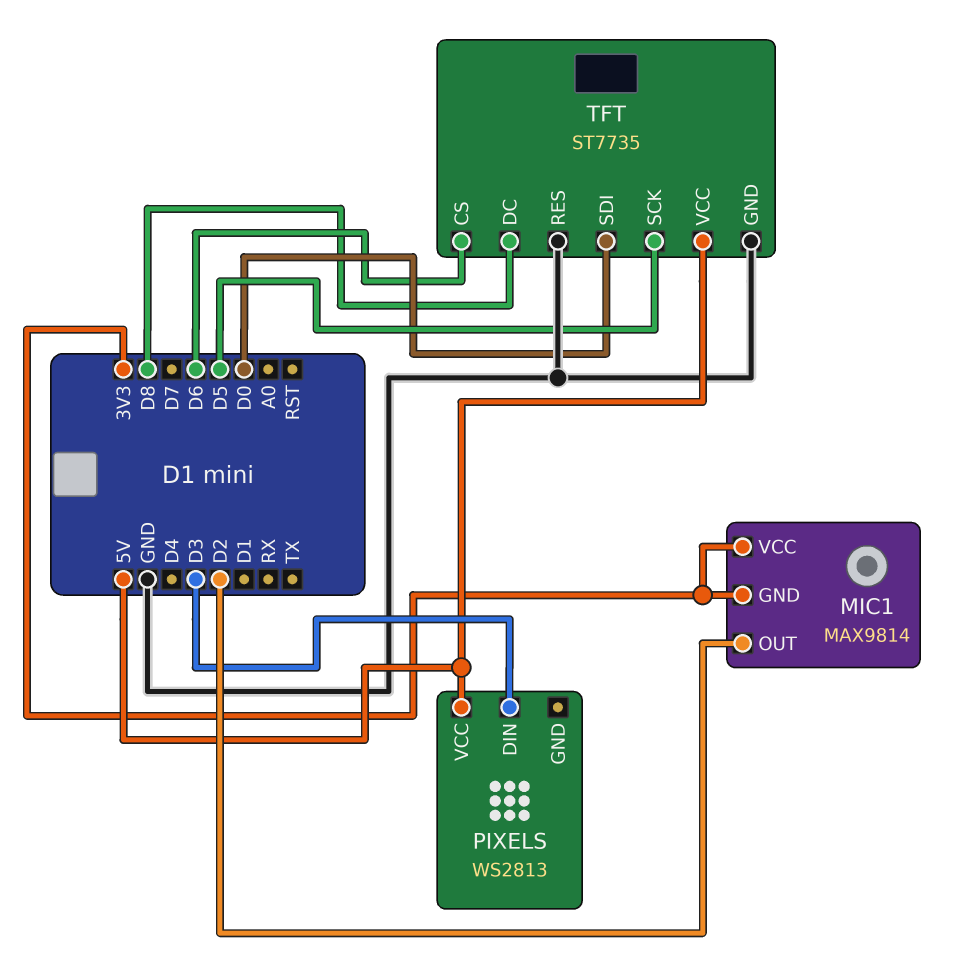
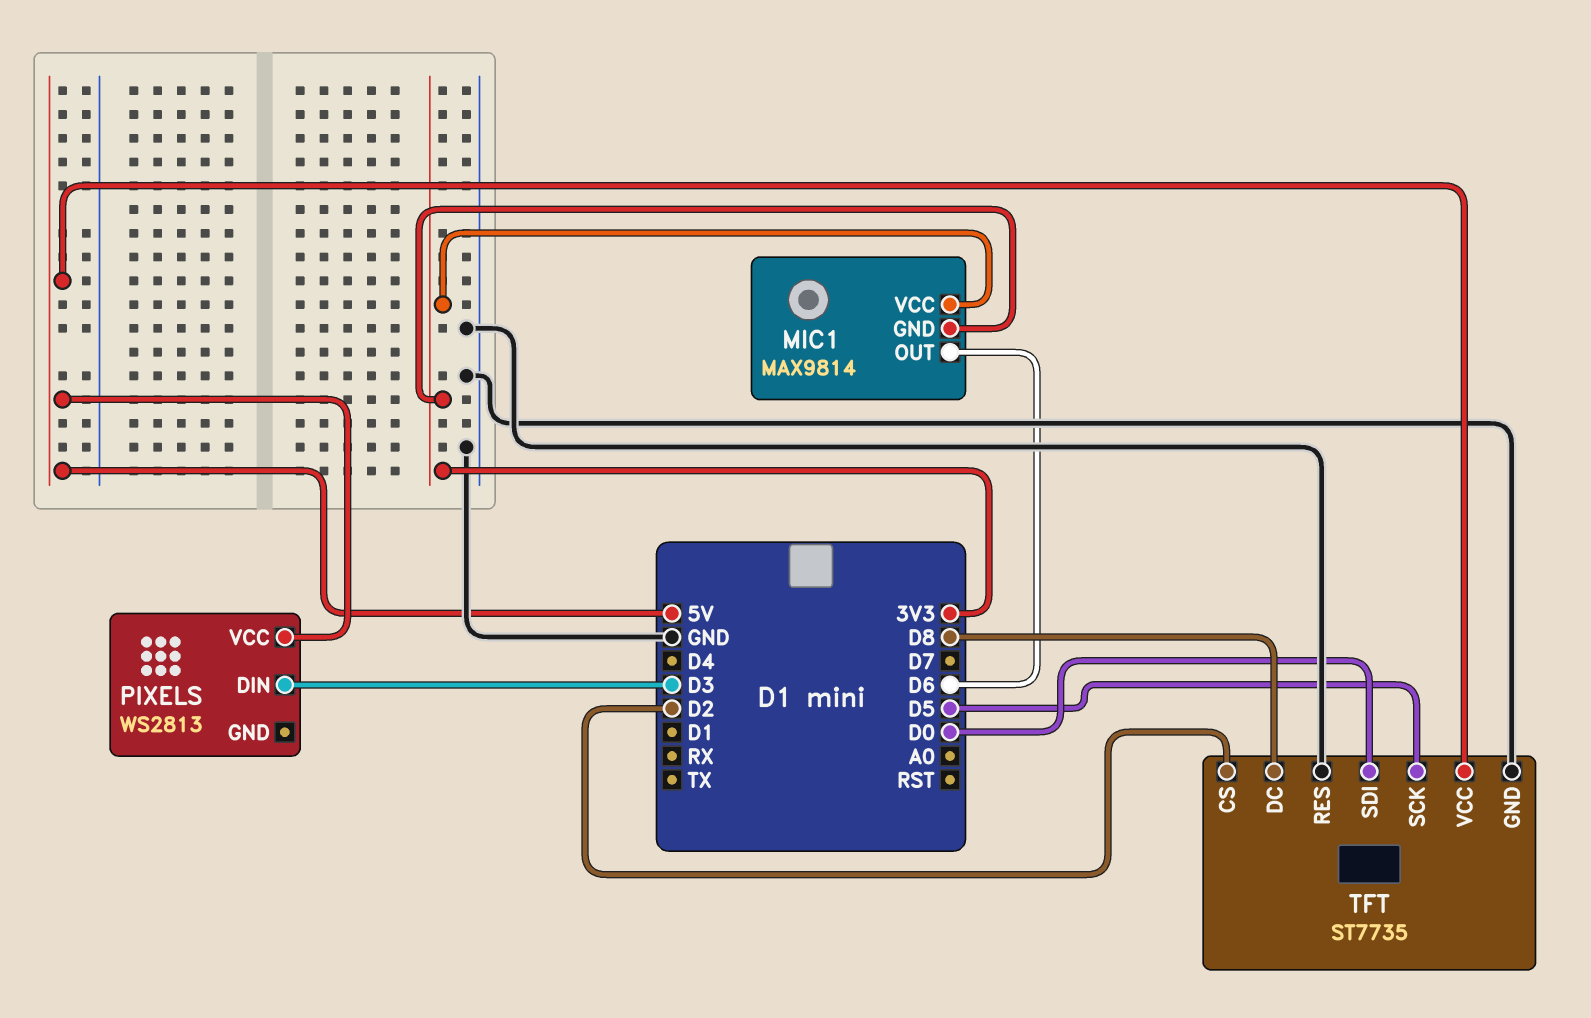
MIC1 pin OUT: D2 -> D6
TFT pin CS: D6 -> D2

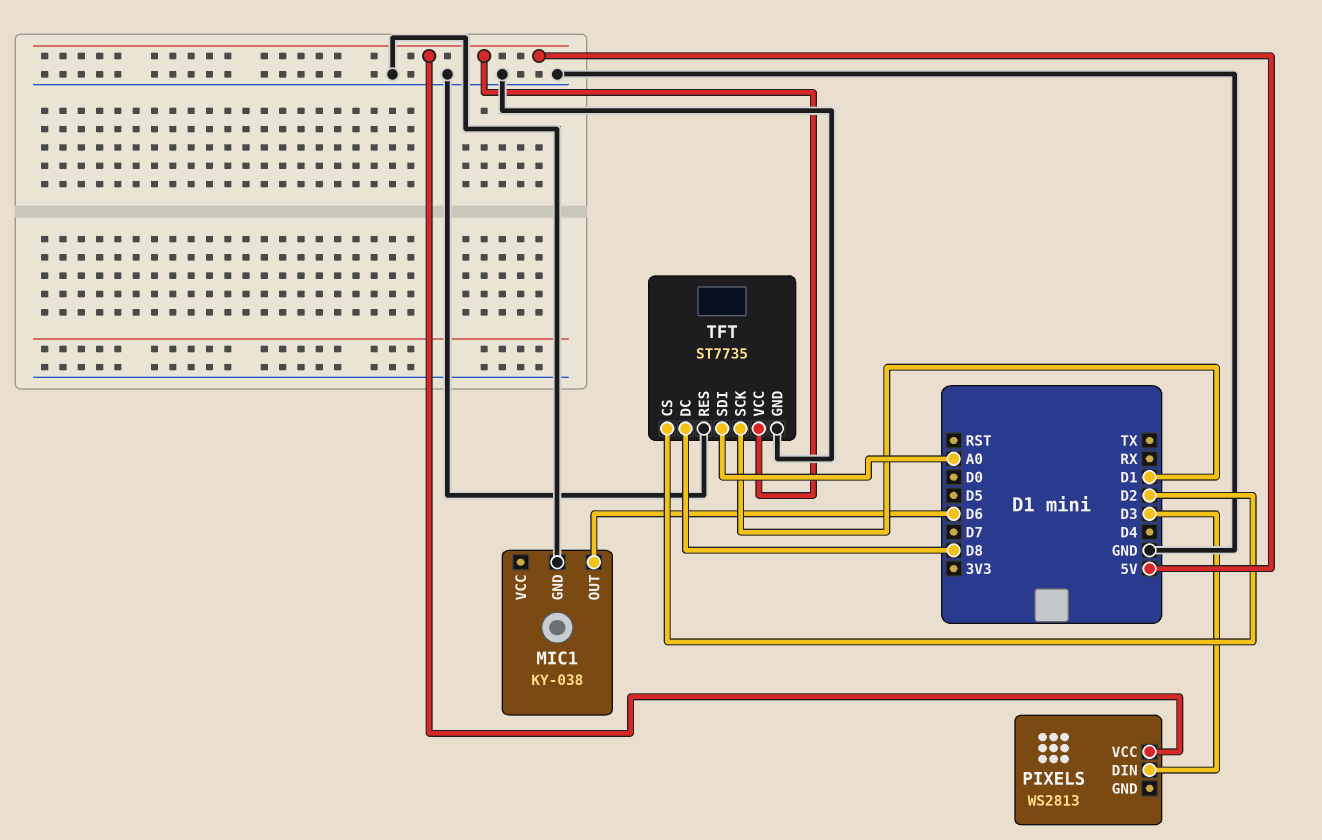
MIC1: MAX9814 -> KY-038
MIC1 pin GND: 3V3 -> GND
MIC1 pin VCC: 3V3 -> none
TFT pin SCK: D5 -> D1
TFT pin SDI: D0 -> A0

